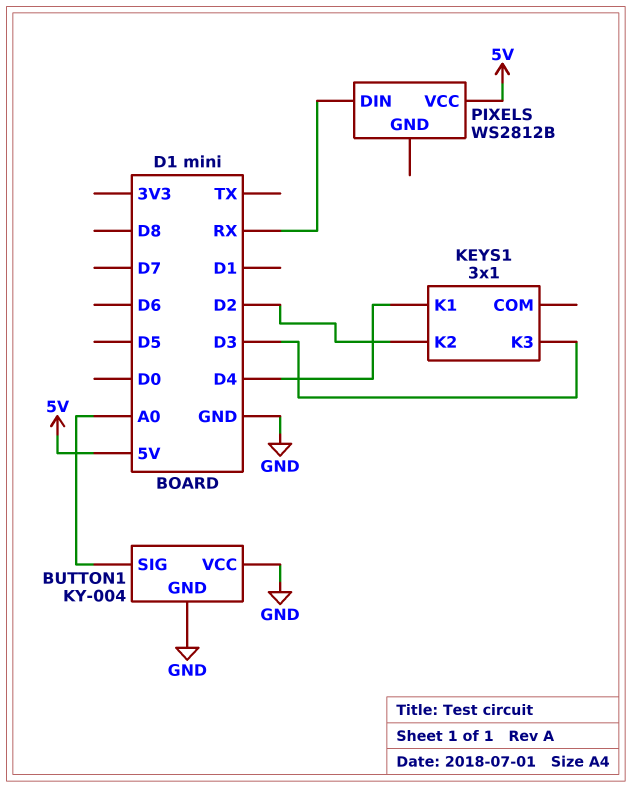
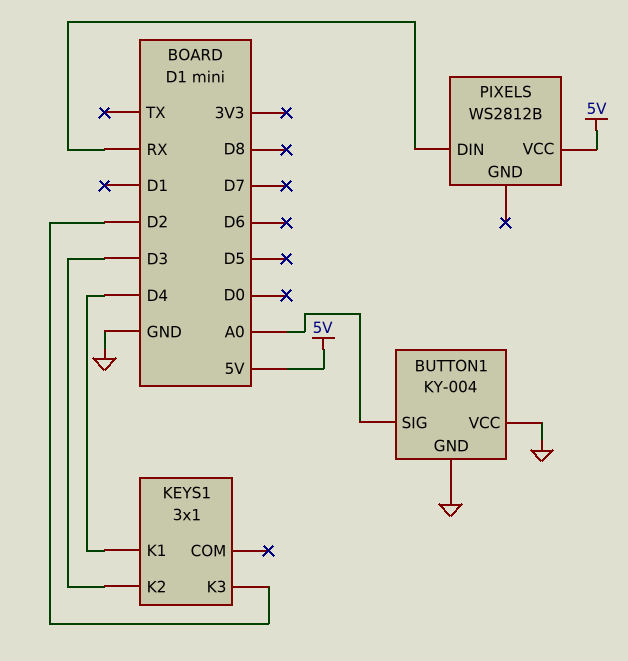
KEYS1 pin K2: D2 -> D3
KEYS1 pin K3: D3 -> D2

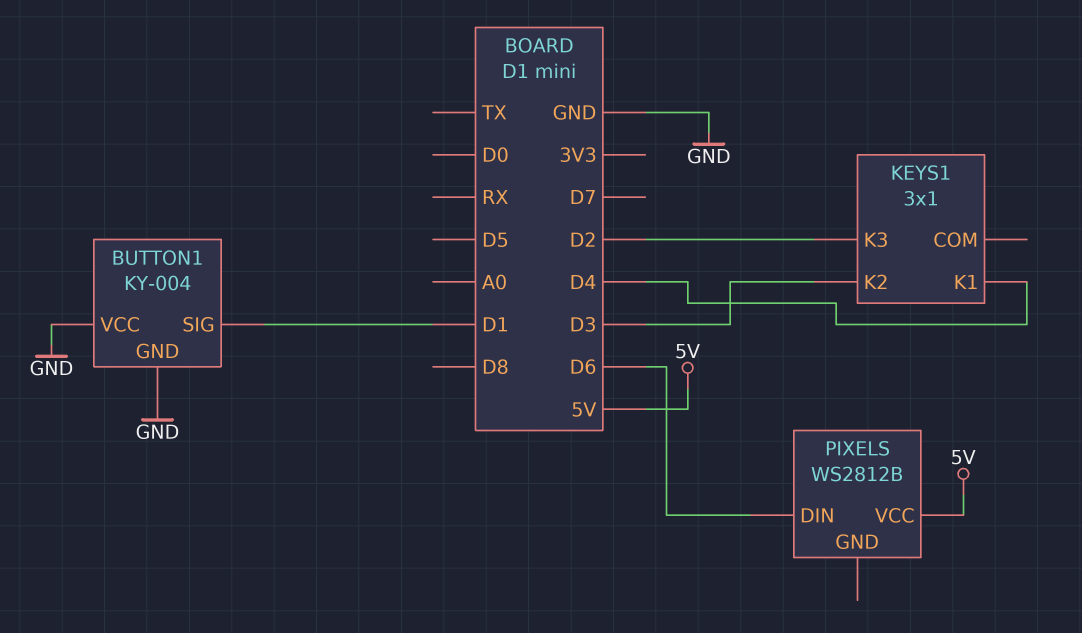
BUTTON1 pin SIG: A0 -> D1
PIXELS pin DIN: RX -> D6

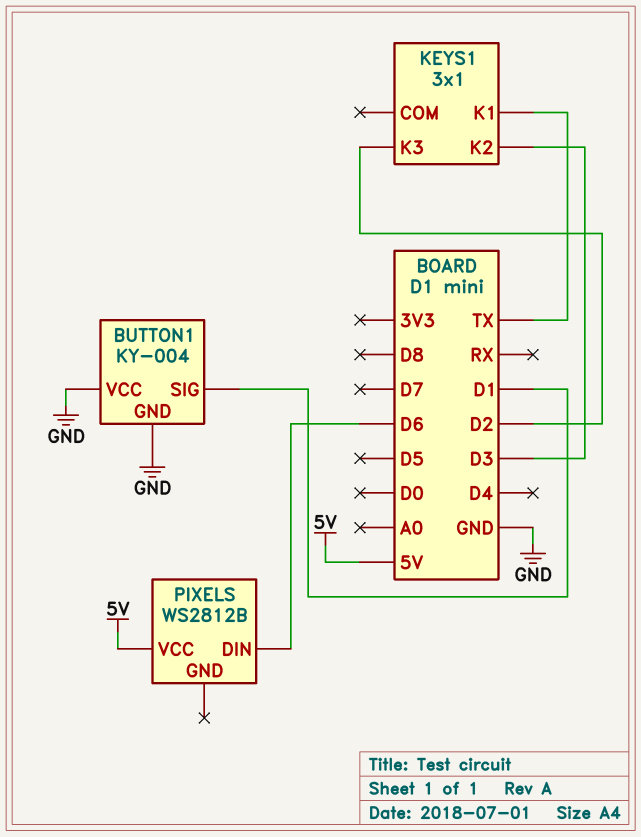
KEYS1 pin K1: D4 -> TX

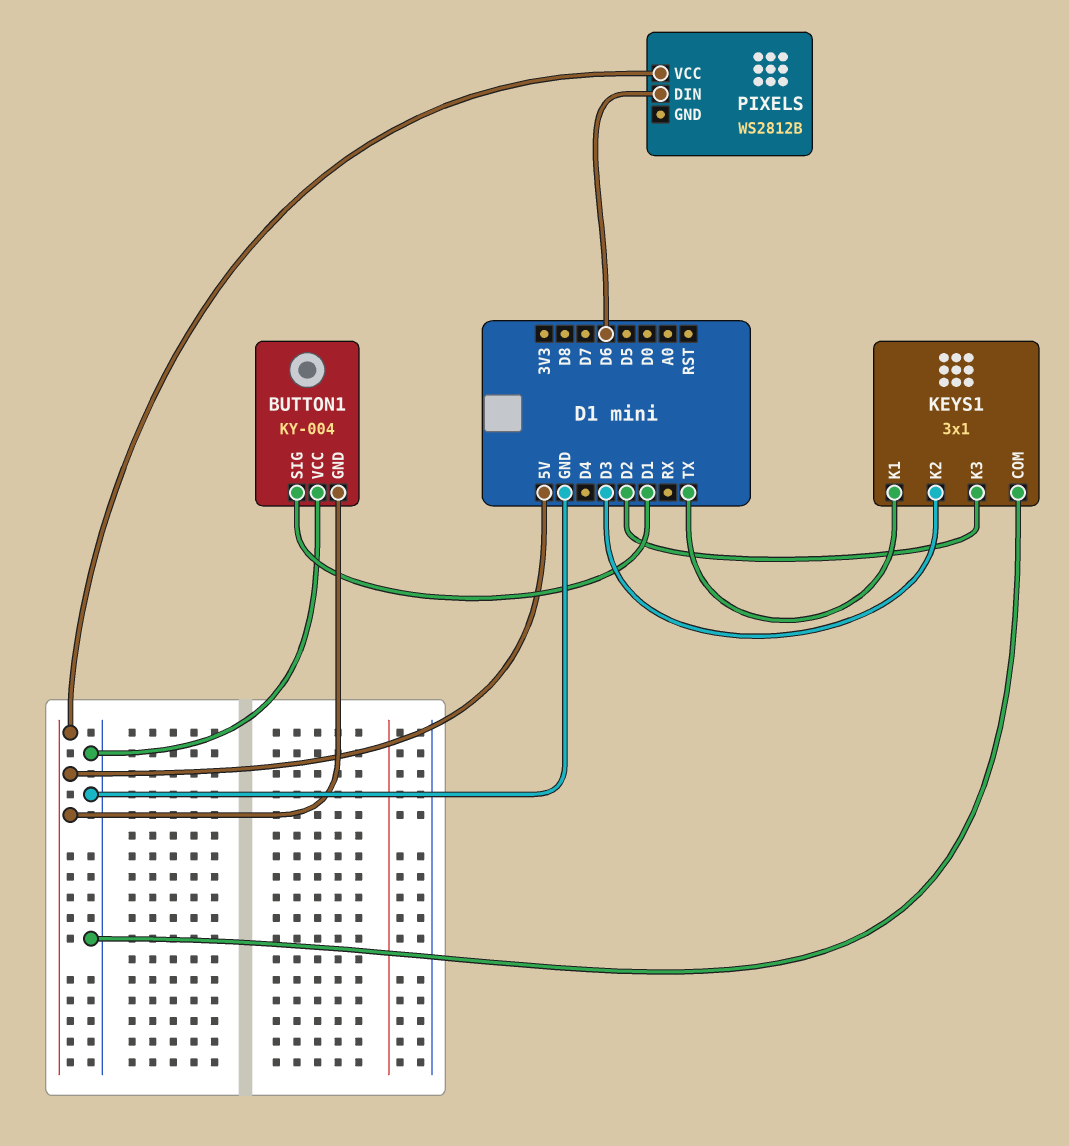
BUTTON1 pin GND: GND -> 5V
KEYS1 pin COM: none -> GND

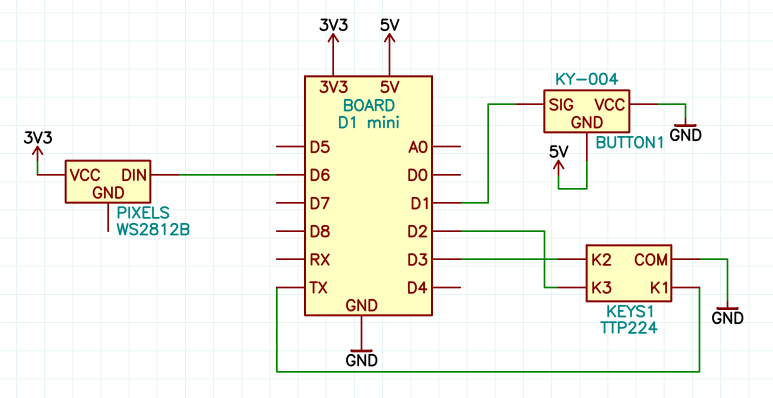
KEYS1: 3x1 -> TTP224
PIXELS pin VCC: 5V -> 3V3

